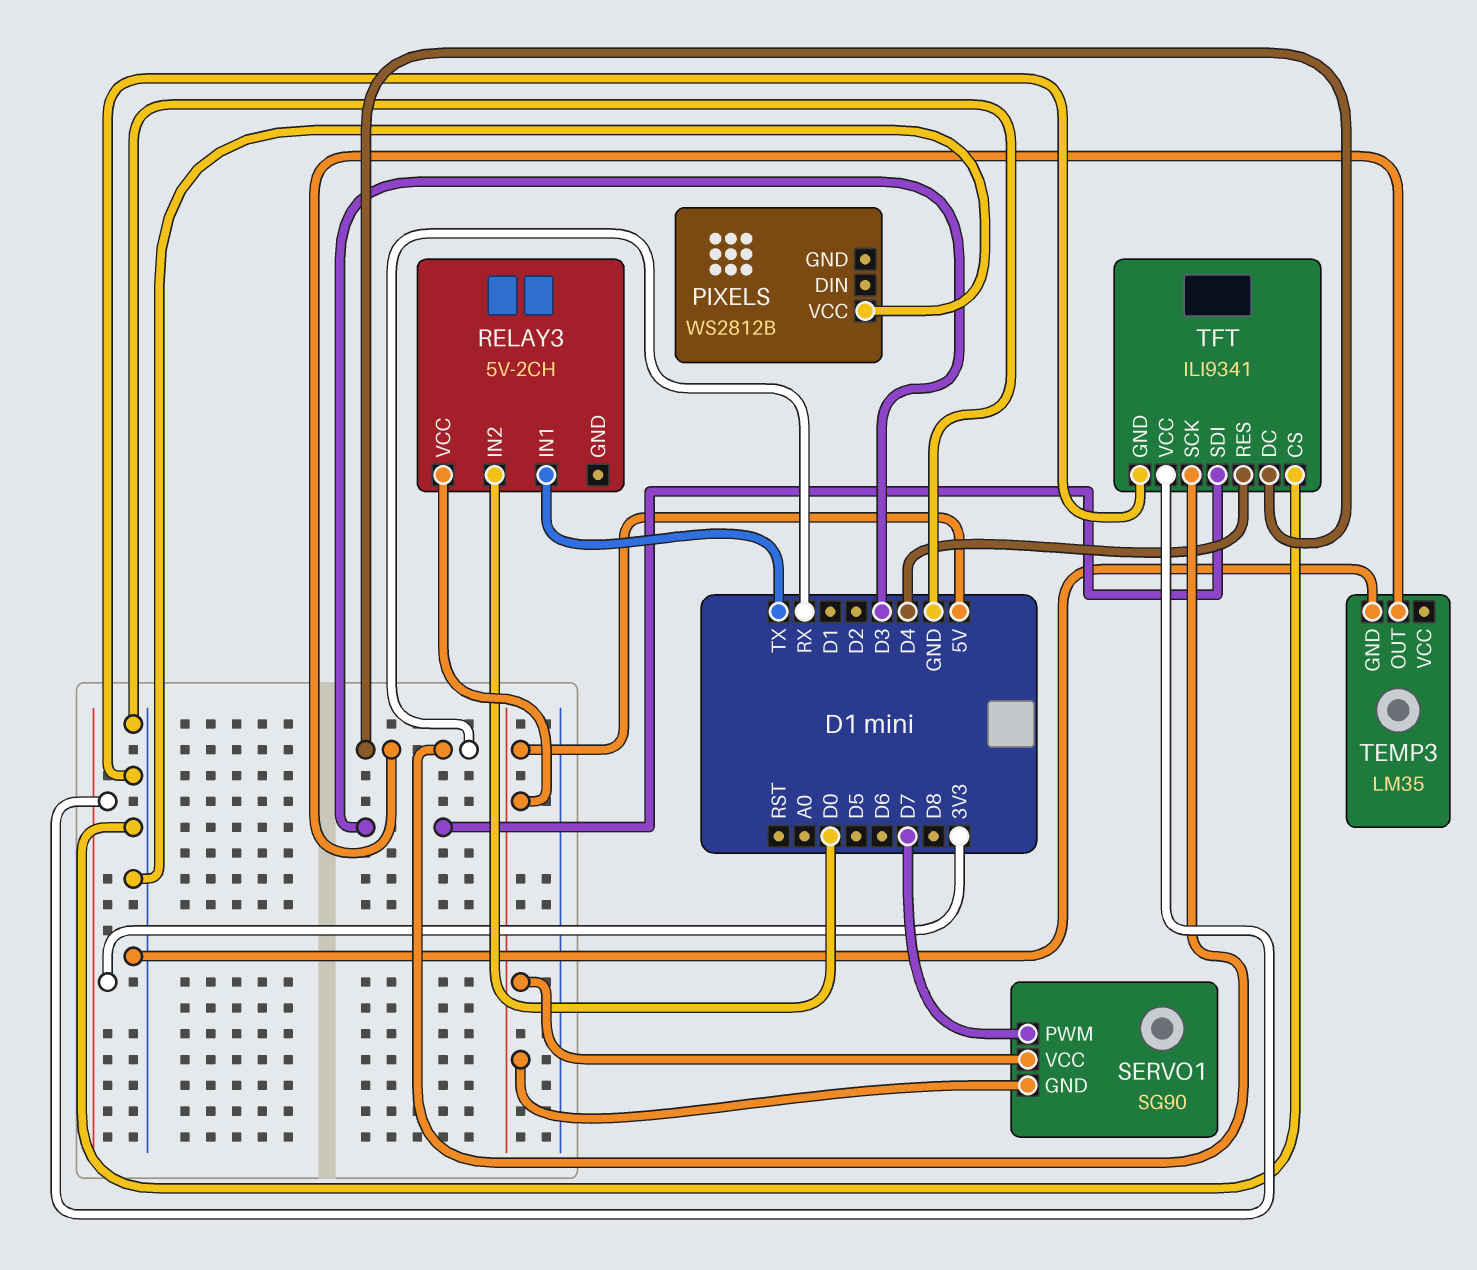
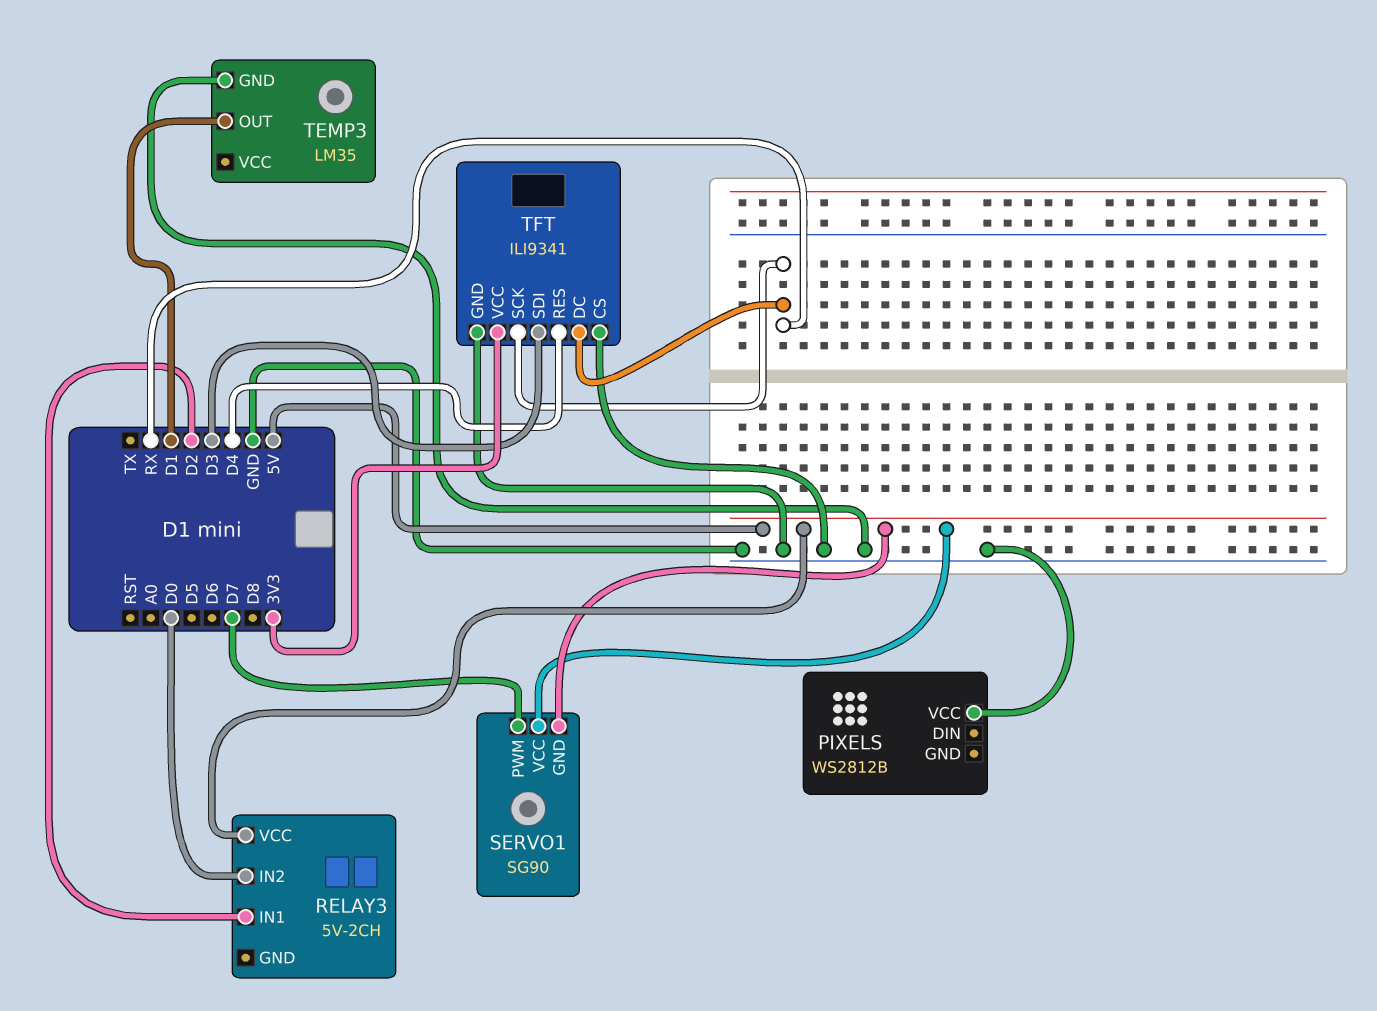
RELAY3 pin IN1: TX -> D2
TEMP3 pin OUT: RX -> D1

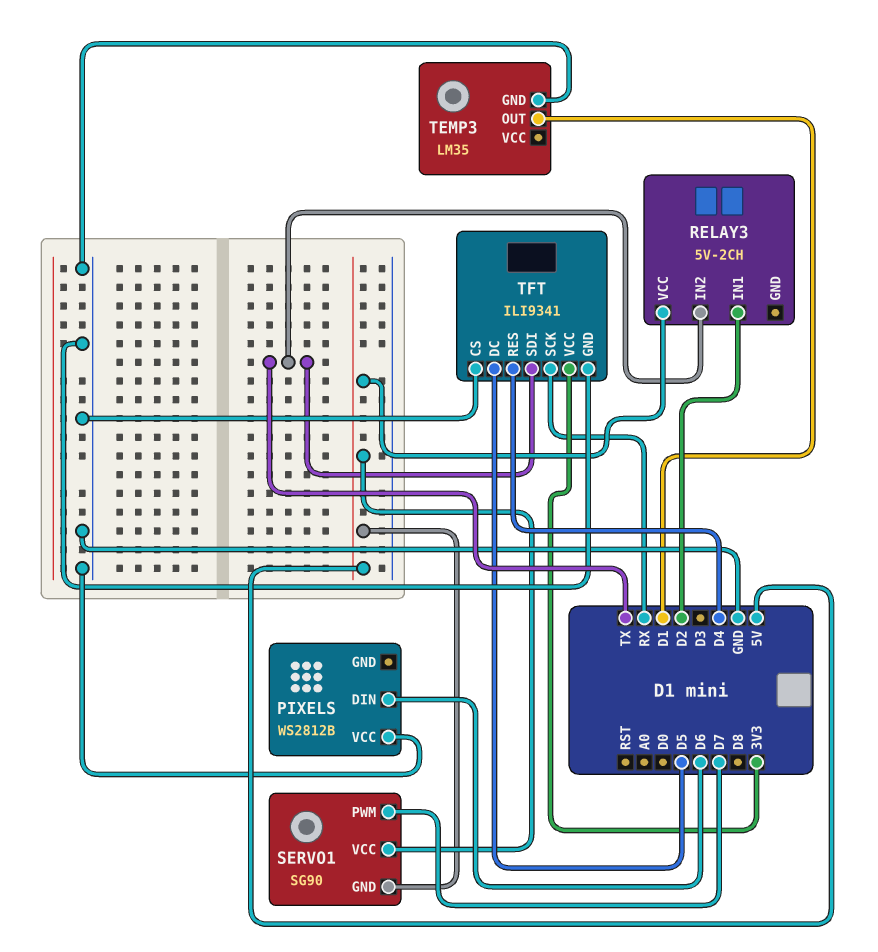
PIXELS pin DIN: none -> D6
RELAY3 pin IN2: D0 -> TX
TFT pin DC: RX -> D5
TFT pin SDI: D3 -> TX

